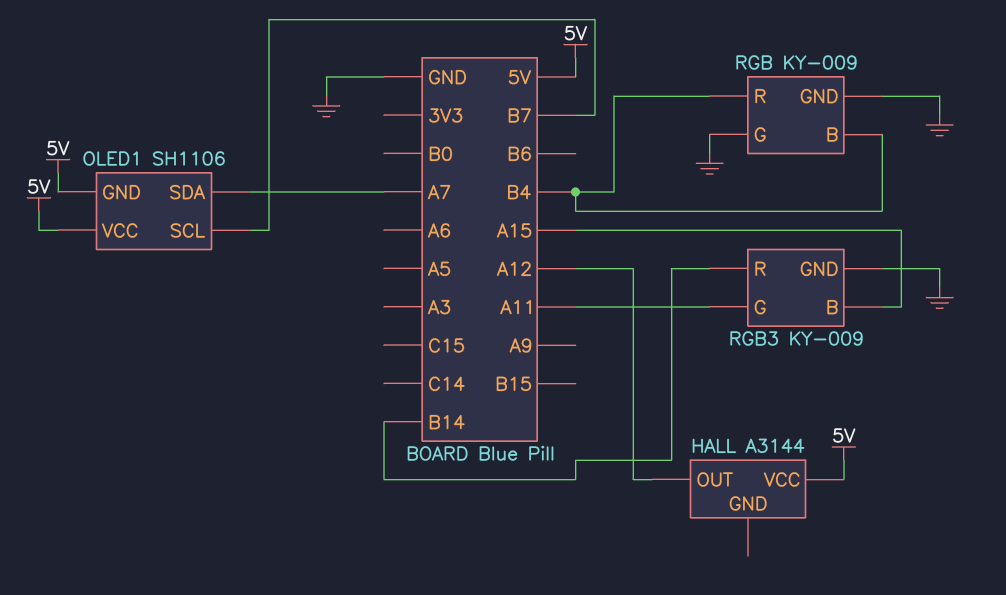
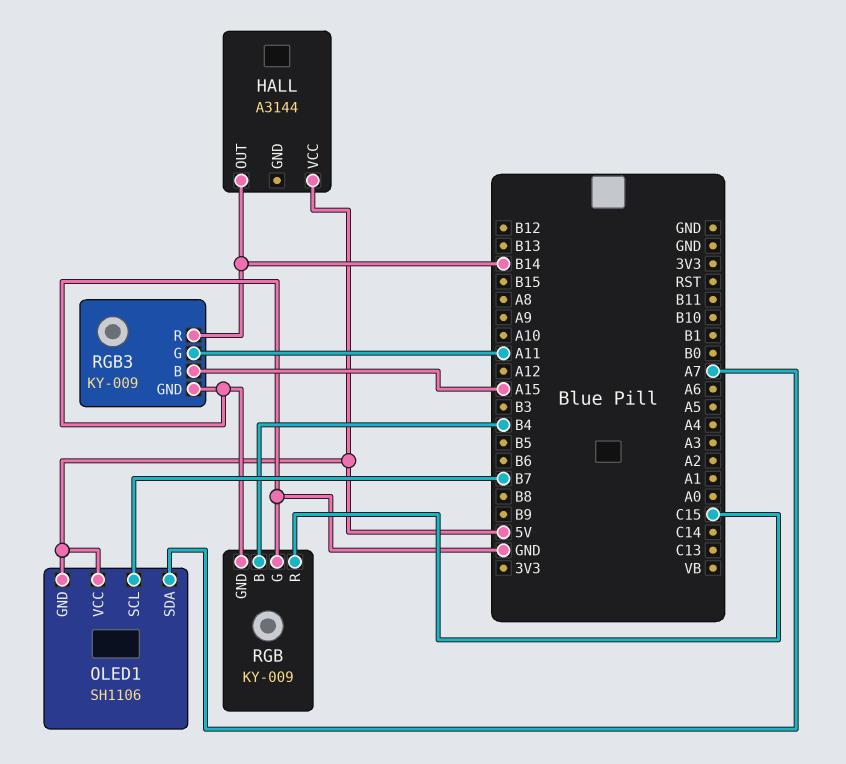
HALL pin OUT: A12 -> B14
RGB pin R: B4 -> C15

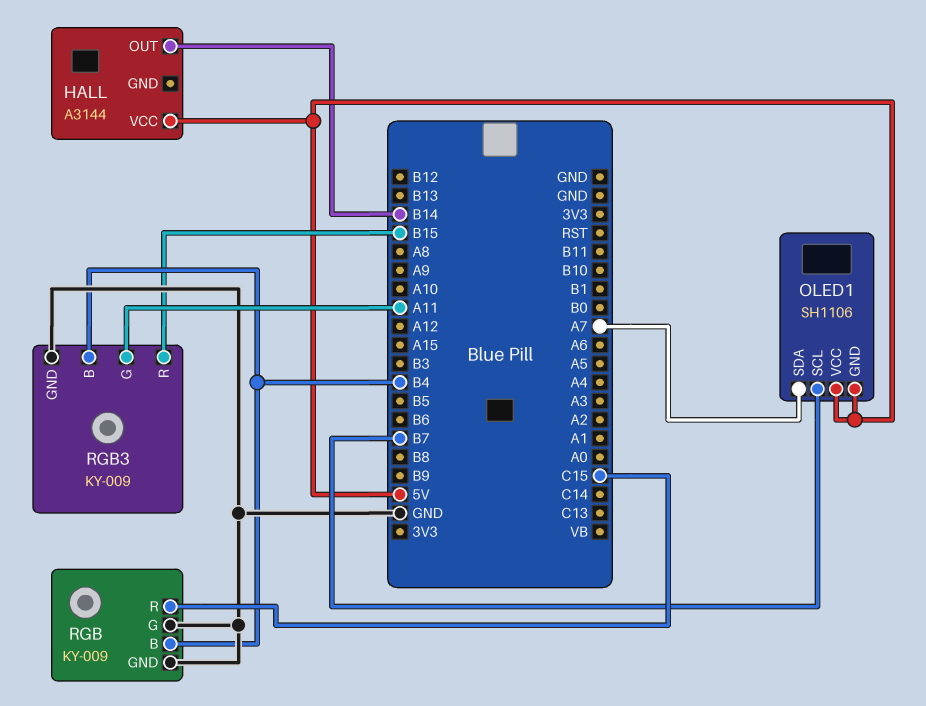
RGB3 pin B: A15 -> B4
RGB3 pin R: B14 -> B15

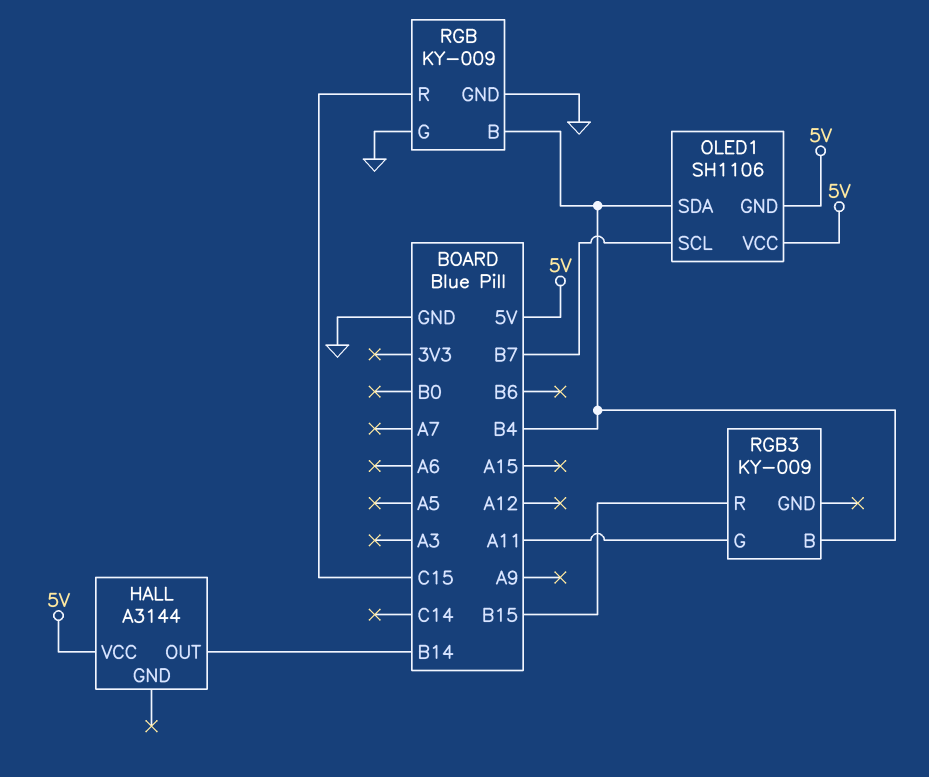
OLED1 pin SDA: A7 -> B4
RGB3 pin GND: GND -> none

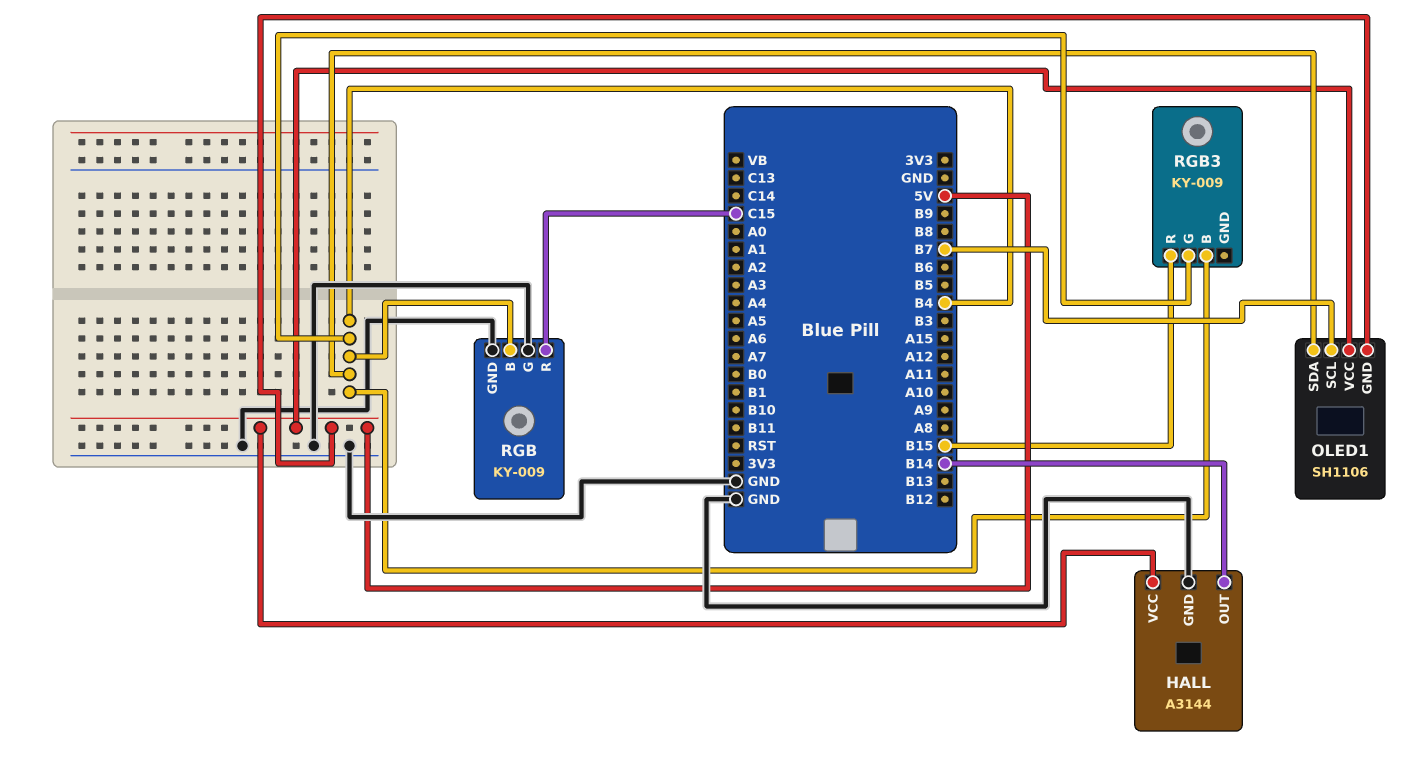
HALL pin GND: none -> GND
RGB3 pin G: A11 -> B4

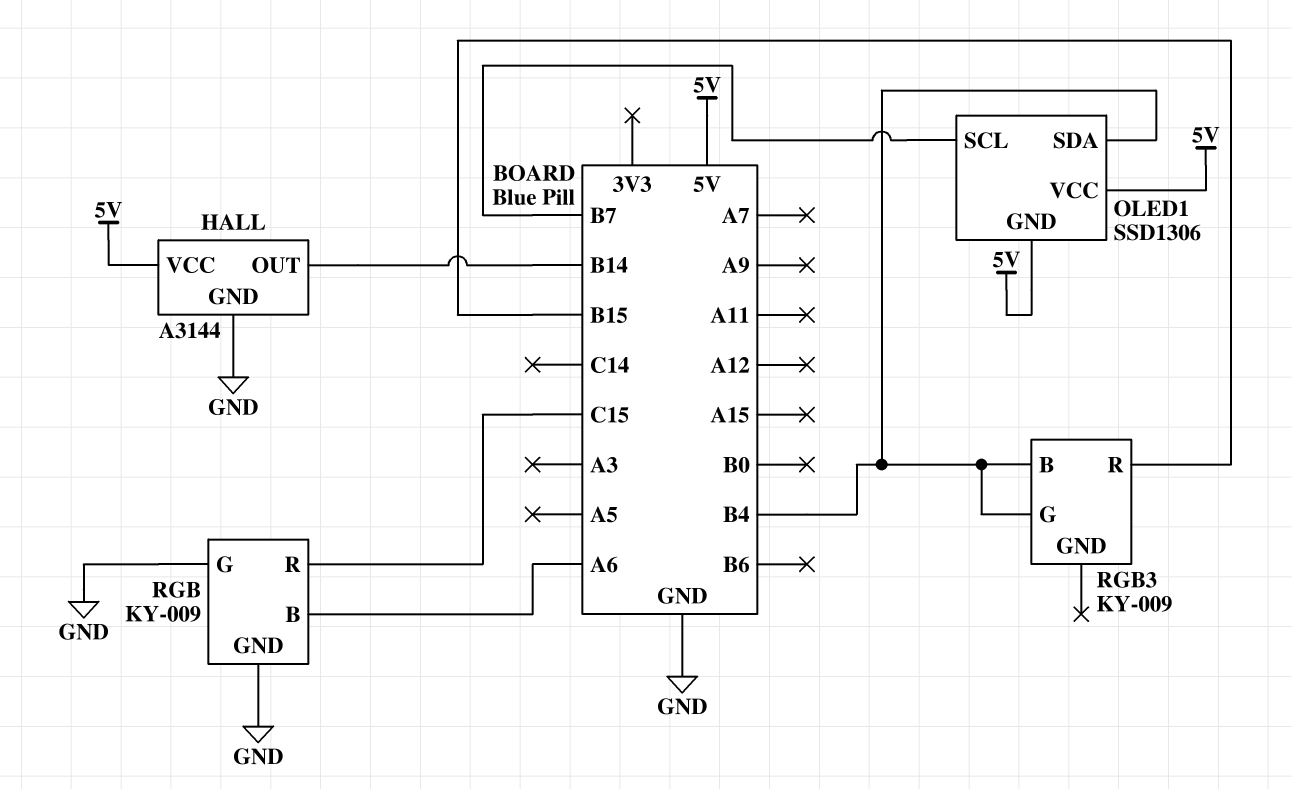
OLED1: SH1106 -> SSD1306
RGB pin B: B4 -> A6

